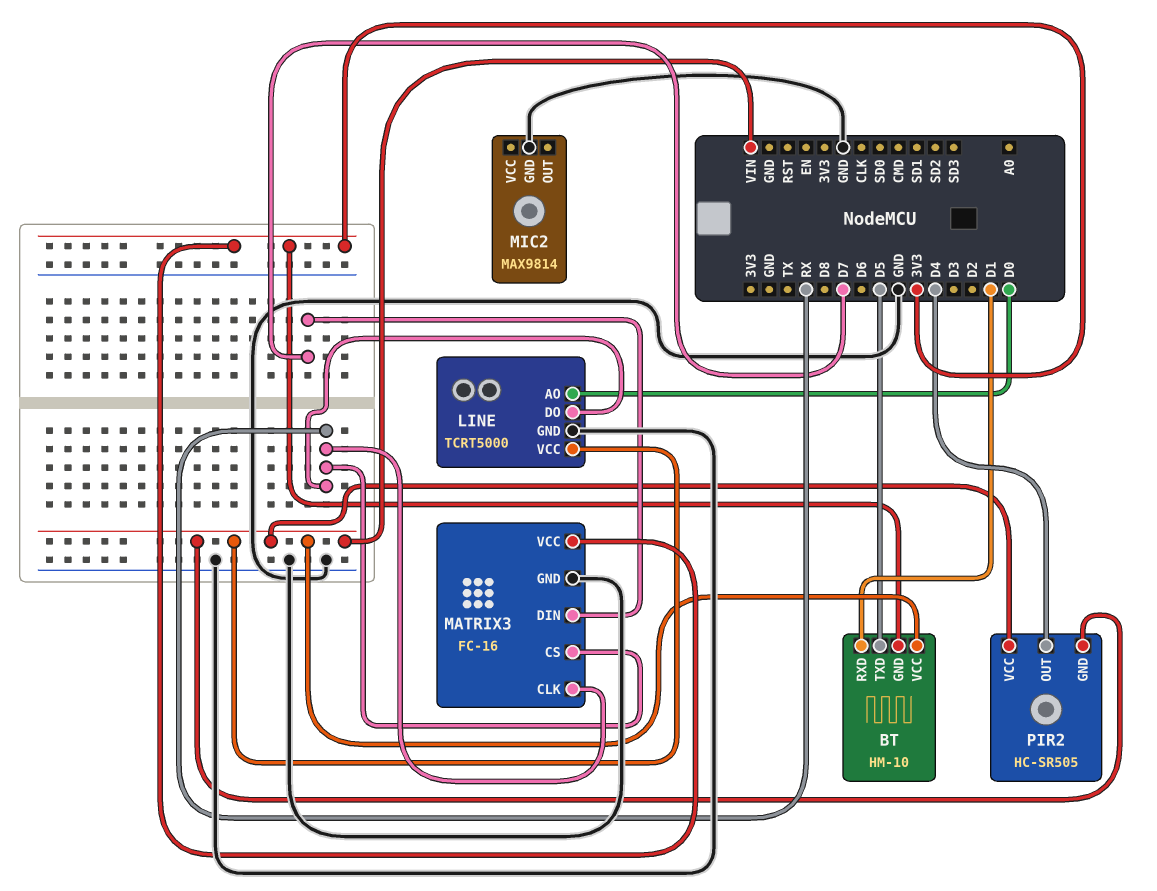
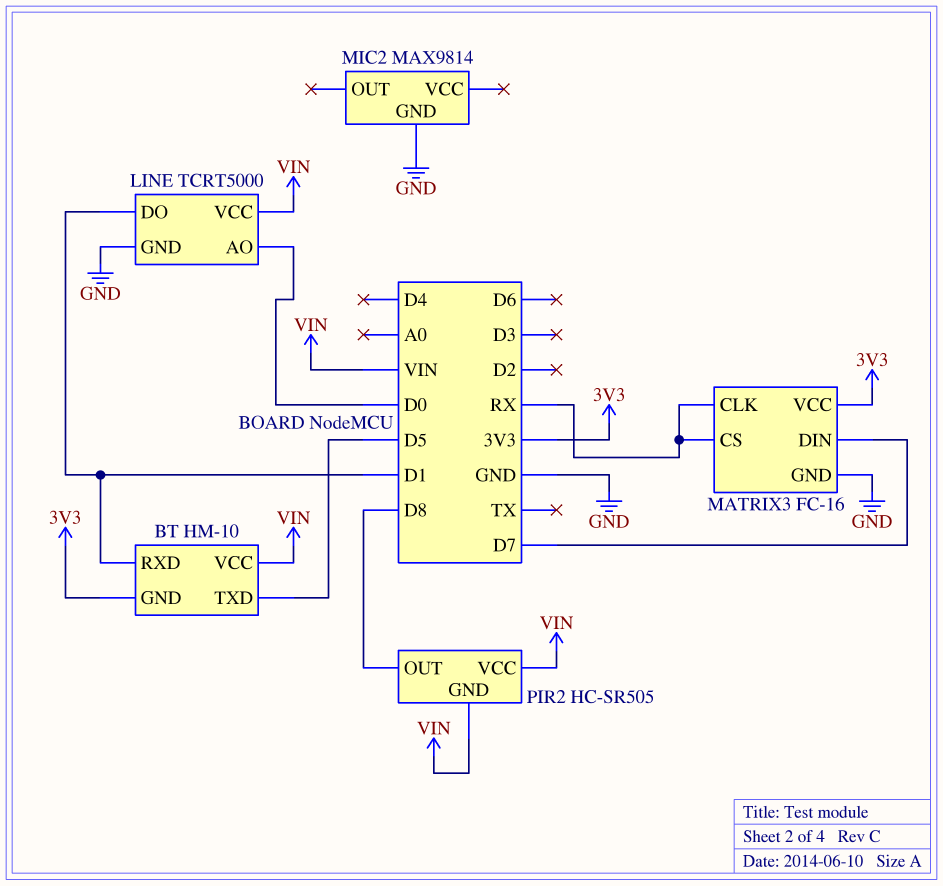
LINE pin DO: RX -> D1
PIR2 pin OUT: D4 -> D8

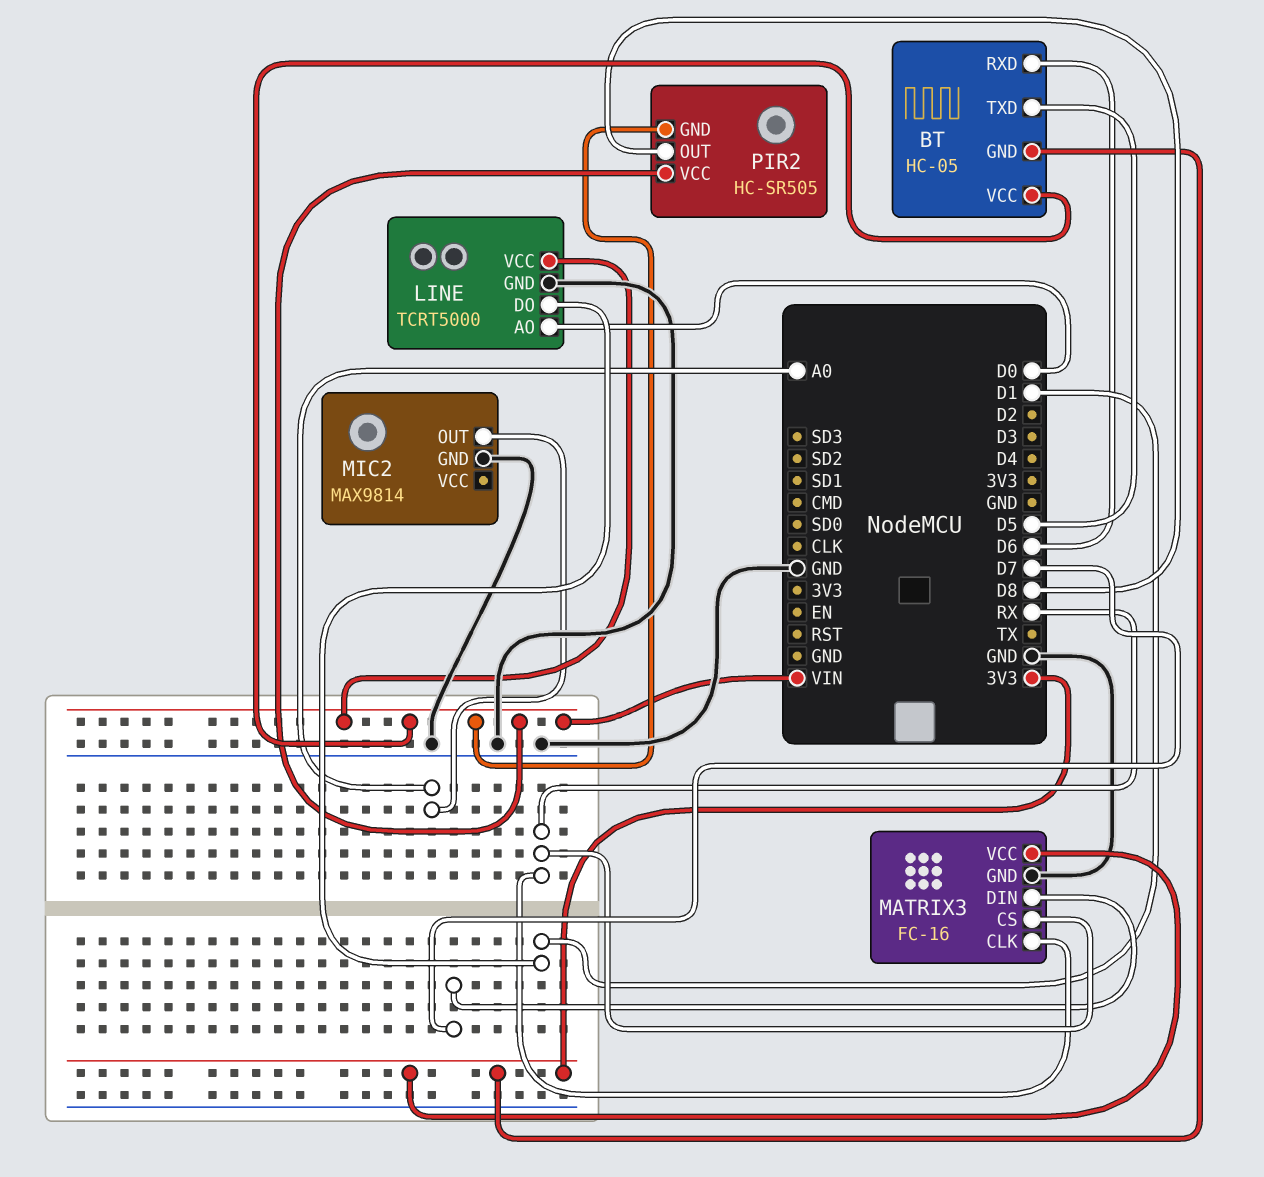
BT: HM-10 -> HC-05
BT pin RXD: D1 -> D6
MIC2 pin OUT: none -> A0

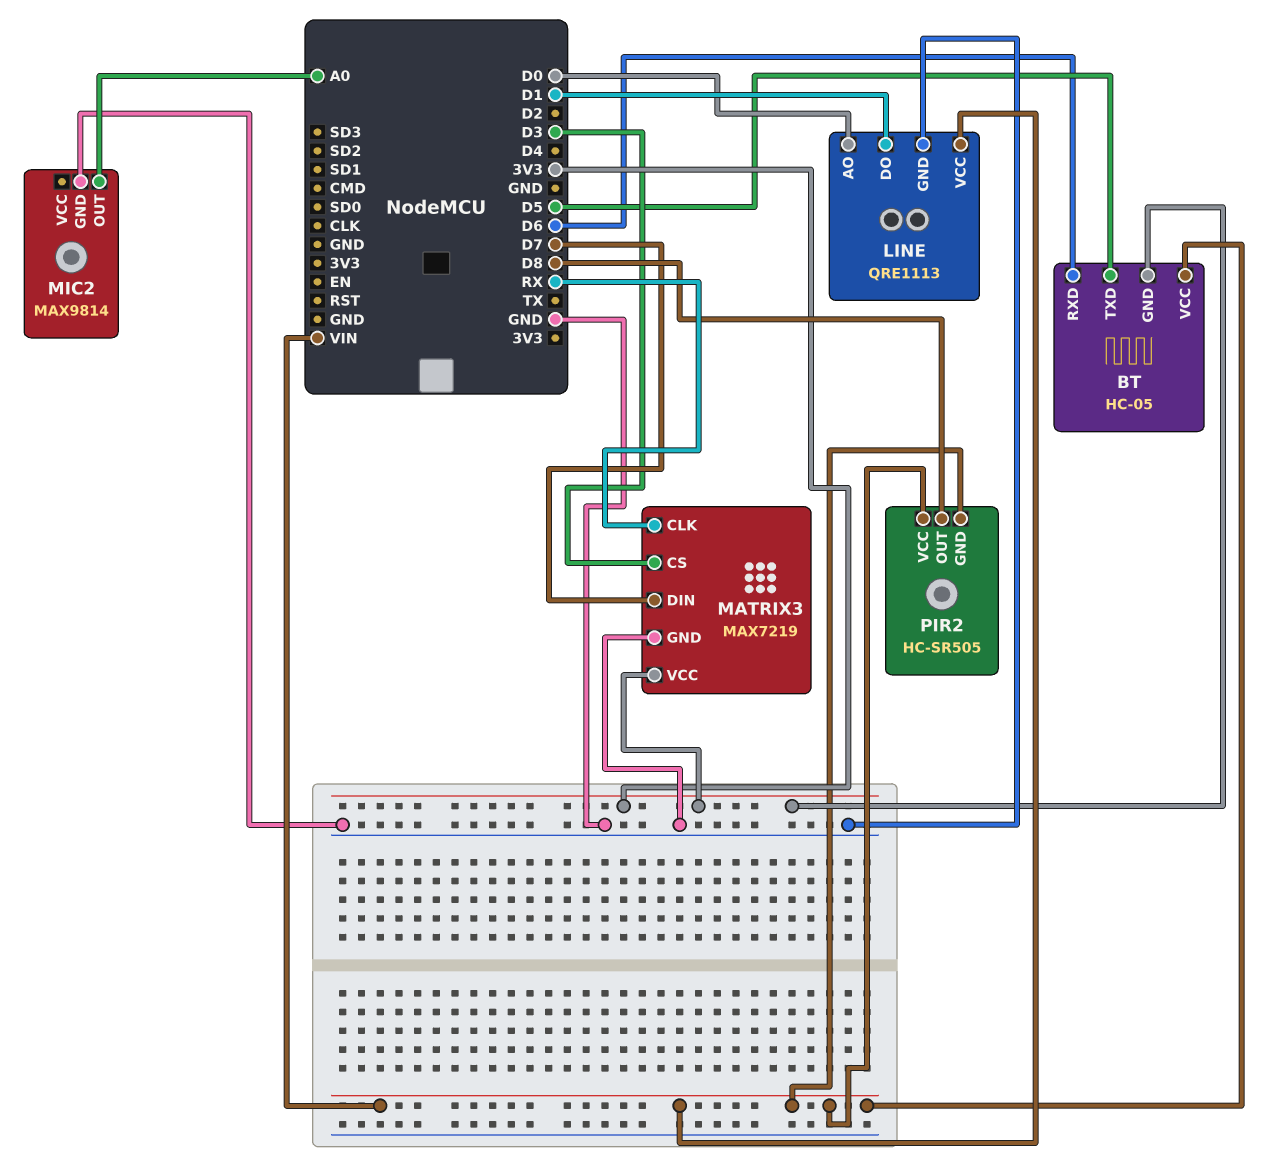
LINE: TCRT5000 -> QRE1113
MATRIX3: FC-16 -> MAX7219
MATRIX3 pin CS: RX -> D3

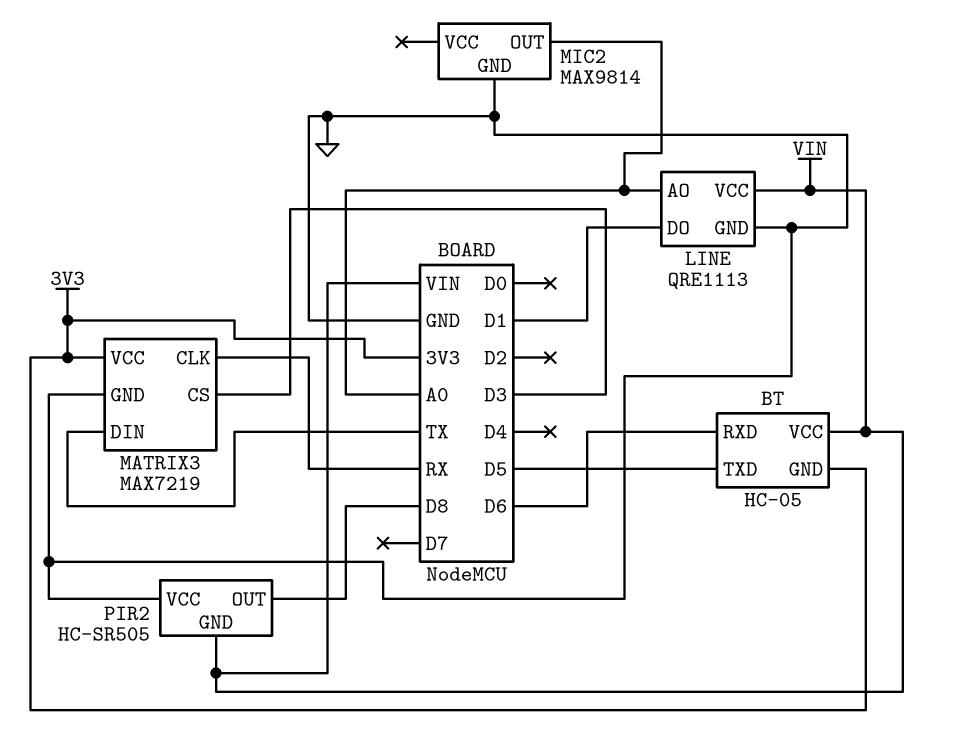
LINE pin AO: D0 -> A0
MATRIX3 pin DIN: D7 -> TX
PIR2 pin VCC: VIN -> GND

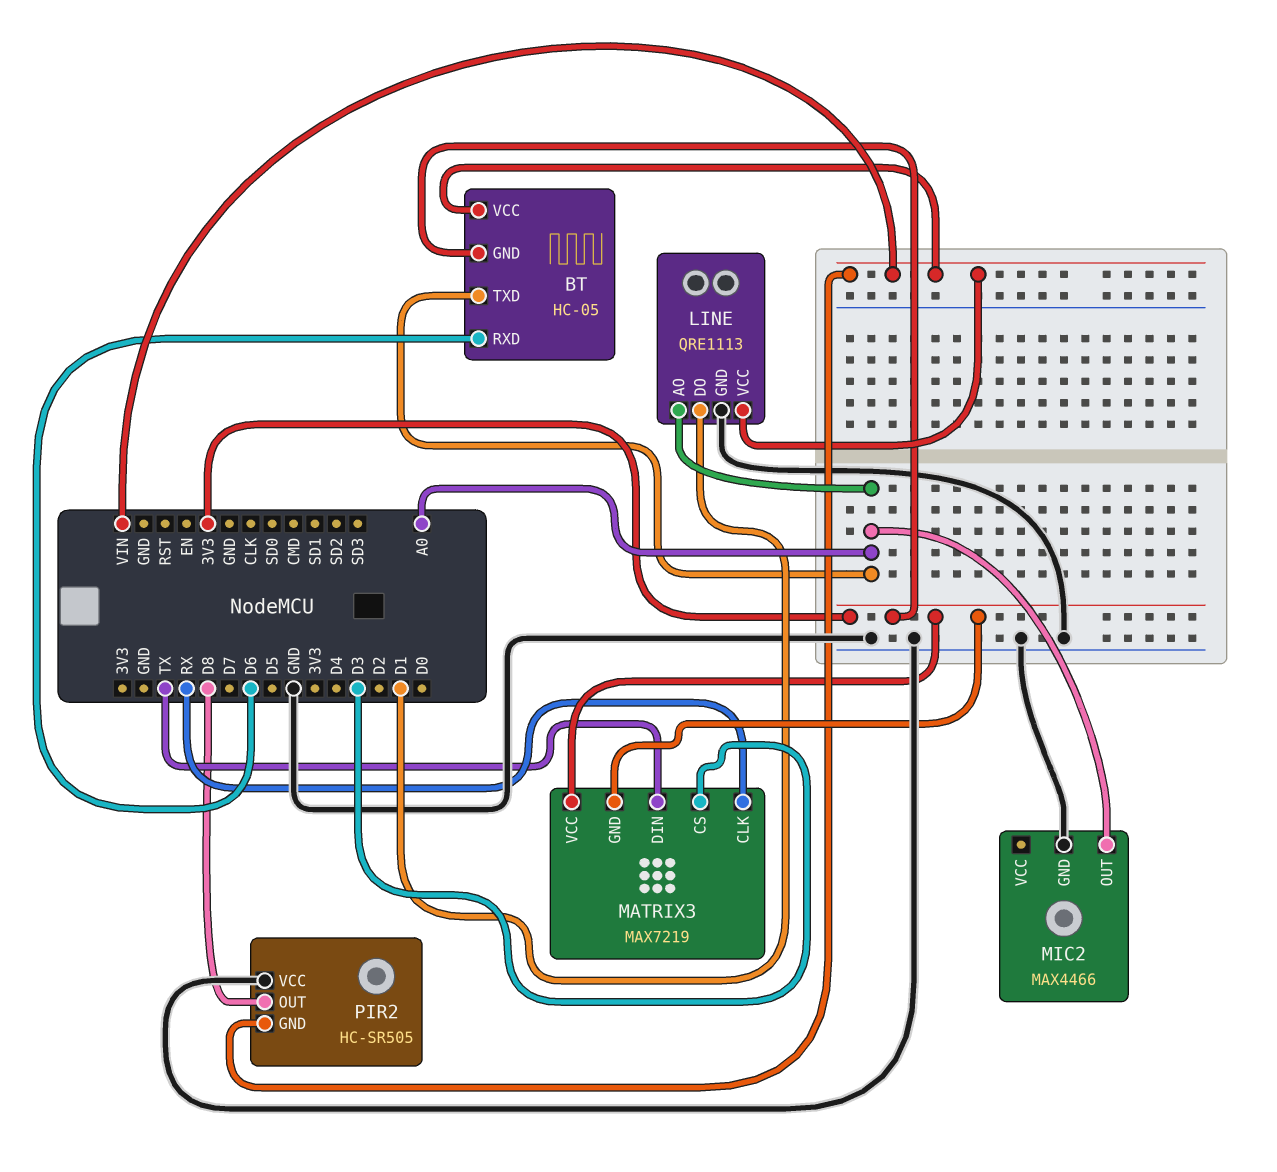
BT pin TXD: D5 -> A0
MATRIX3 pin GND: GND -> 3V3
MIC2: MAX9814 -> MAX4466

